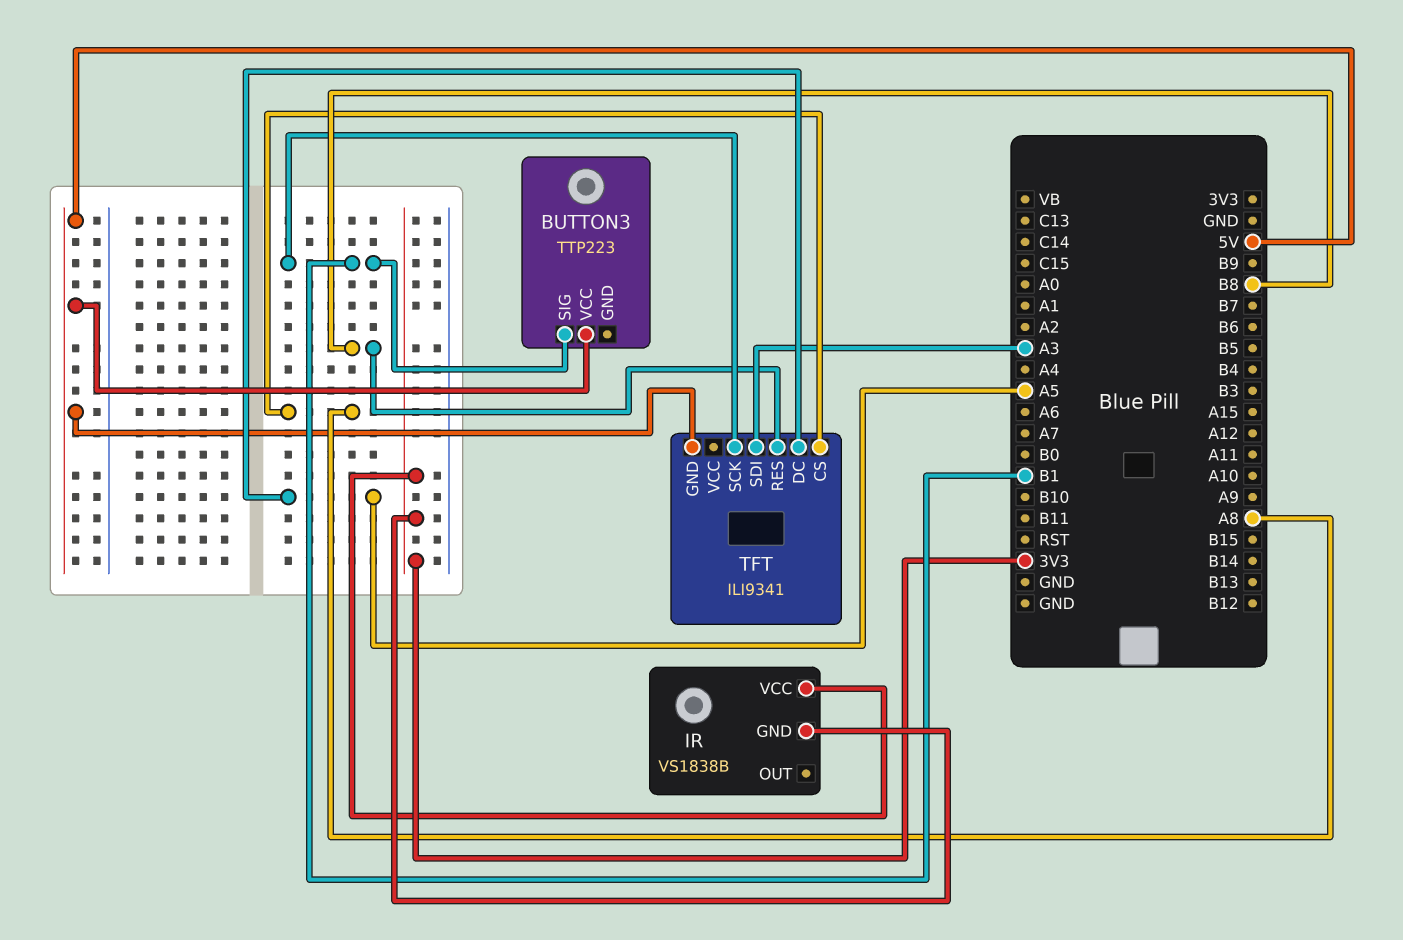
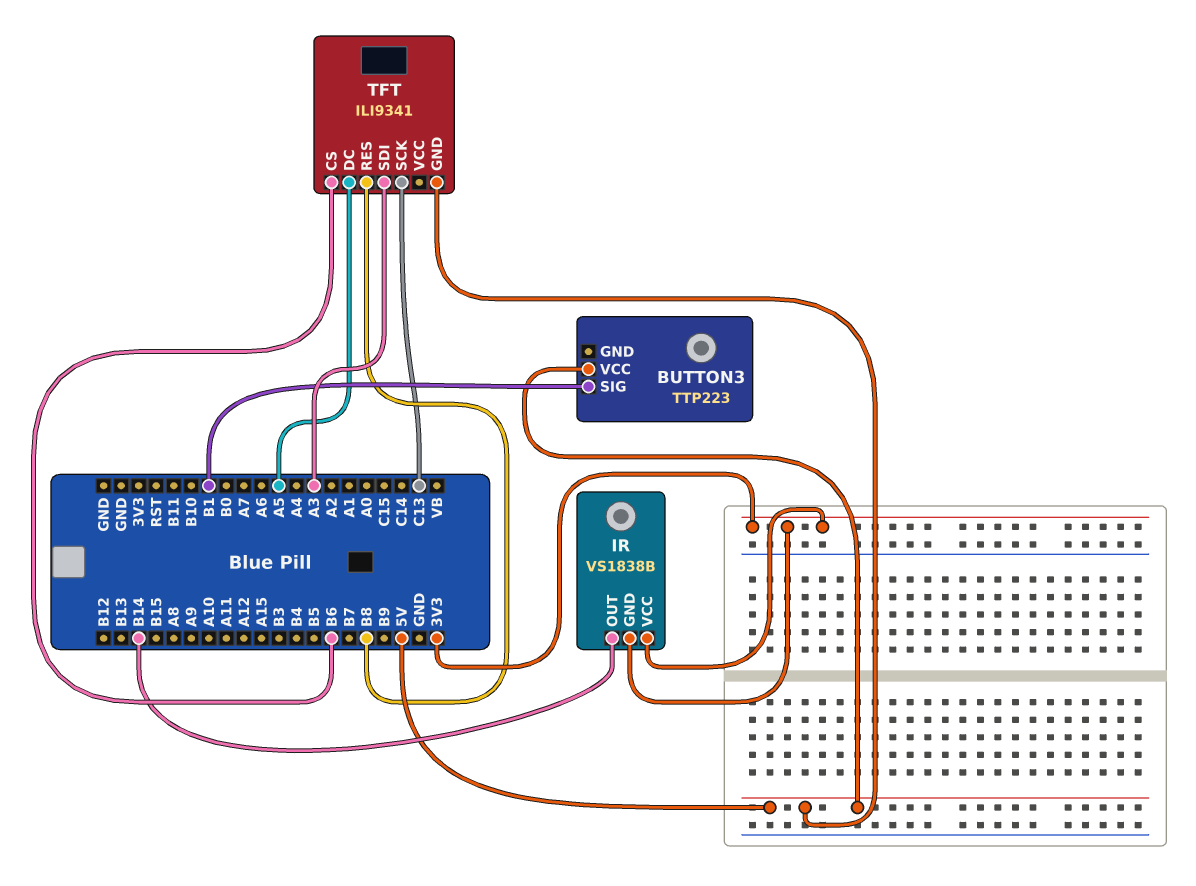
IR pin OUT: none -> B14
TFT pin CS: A8 -> B6
TFT pin SCK: B1 -> C13

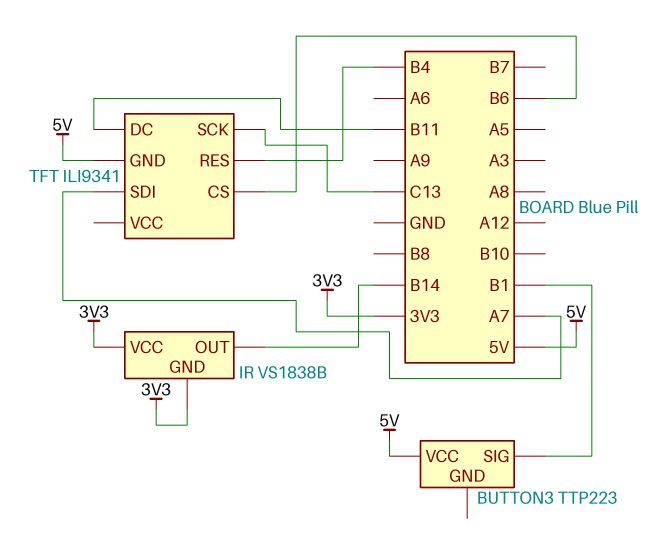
TFT pin DC: A5 -> B11
TFT pin RES: B8 -> B4
TFT pin SDI: A3 -> A7

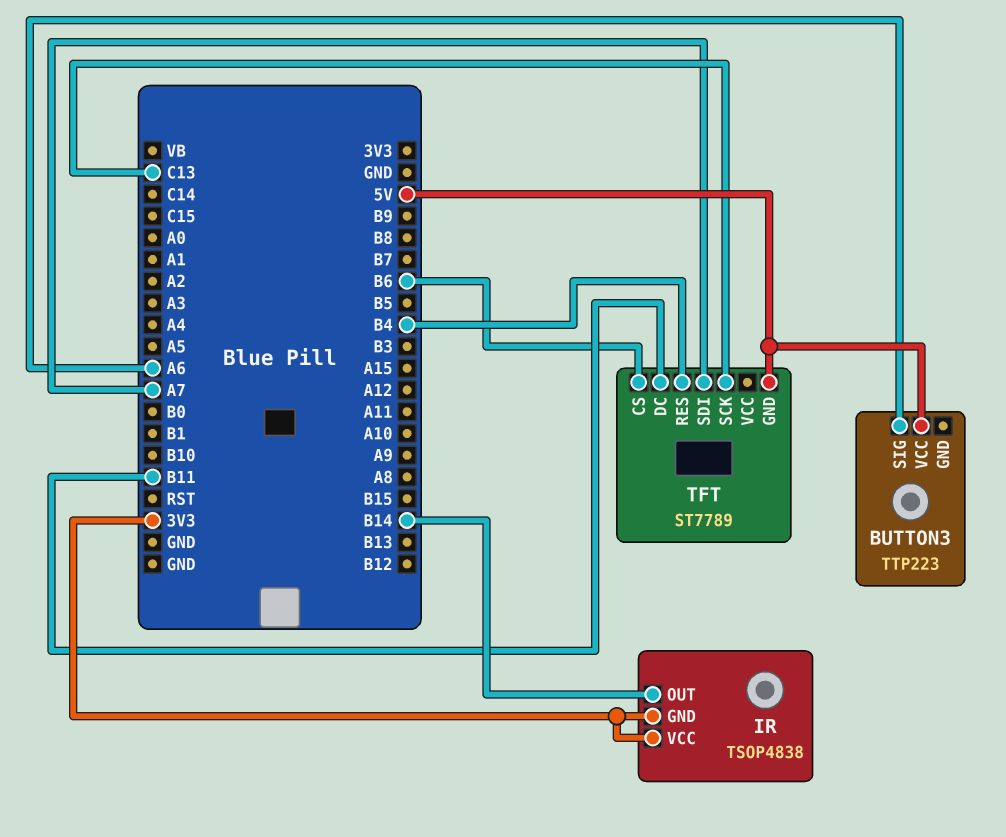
BUTTON3 pin SIG: B1 -> A6
IR: VS1838B -> TSOP4838
TFT: ILI9341 -> ST7789

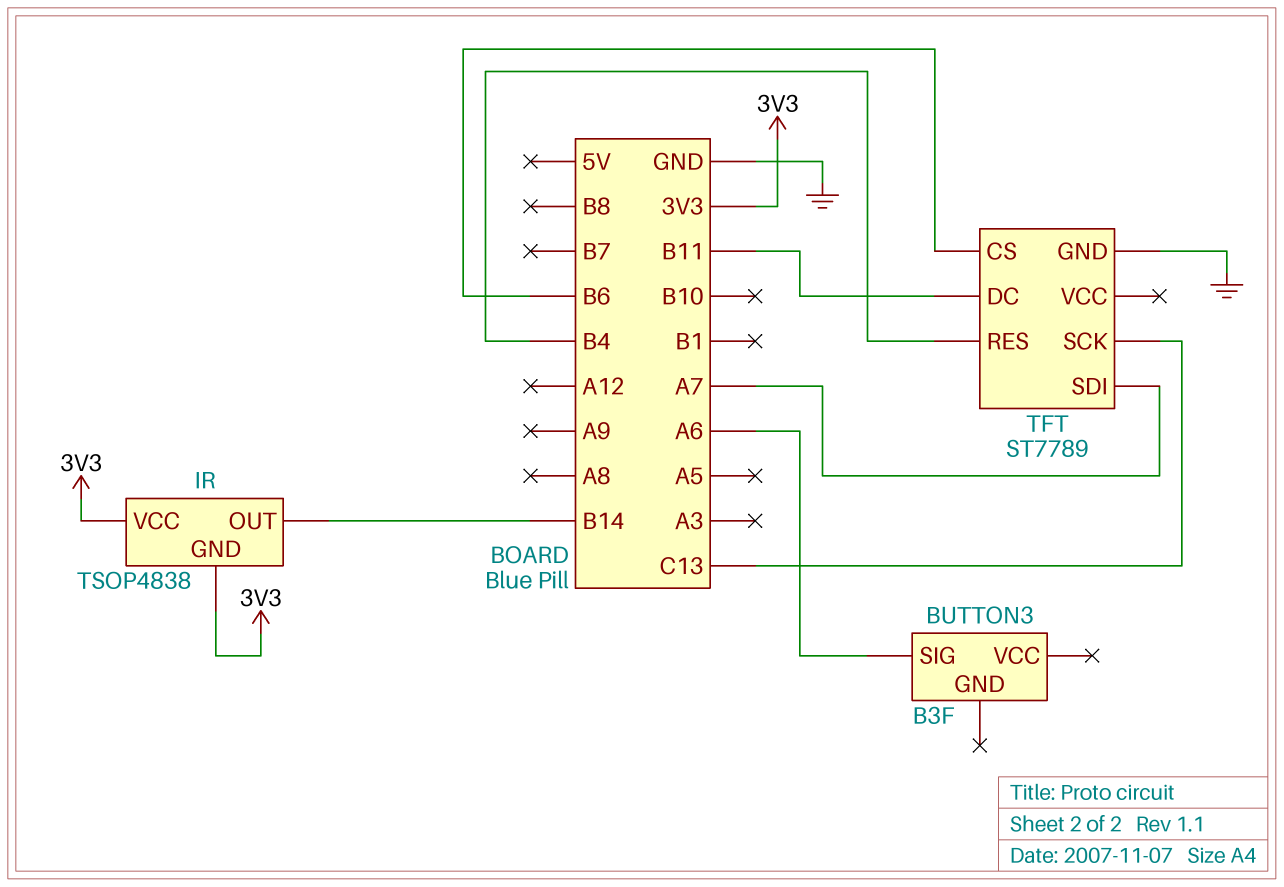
BUTTON3: TTP223 -> B3F
BUTTON3 pin VCC: 5V -> none
TFT pin GND: 5V -> GND

